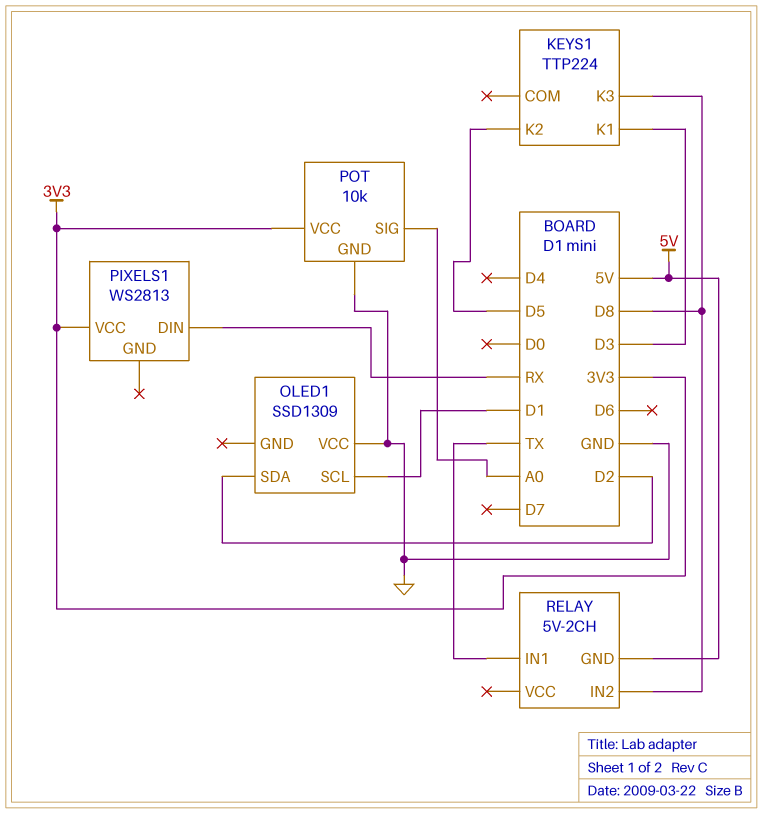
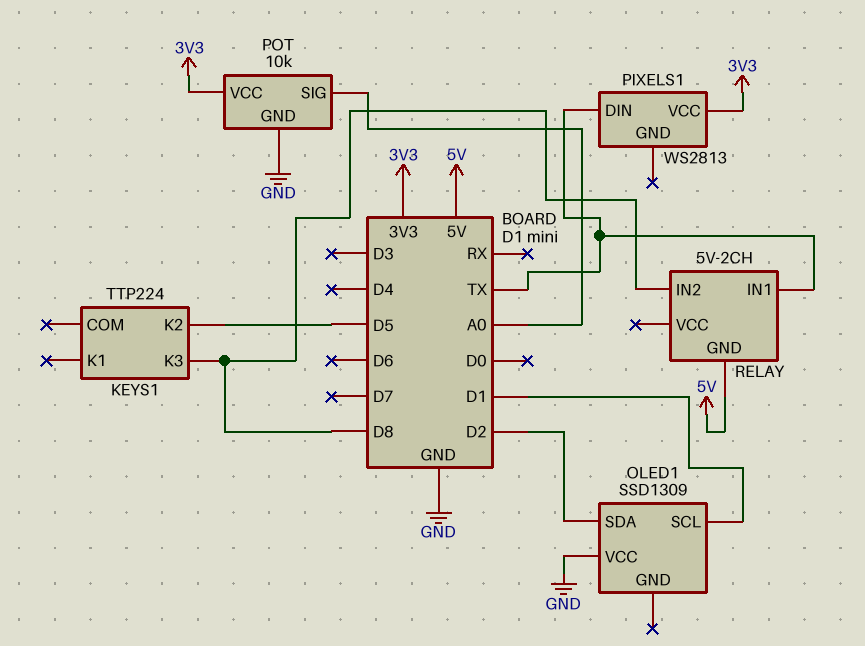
KEYS1 pin K1: D3 -> none
PIXELS1 pin DIN: RX -> TX

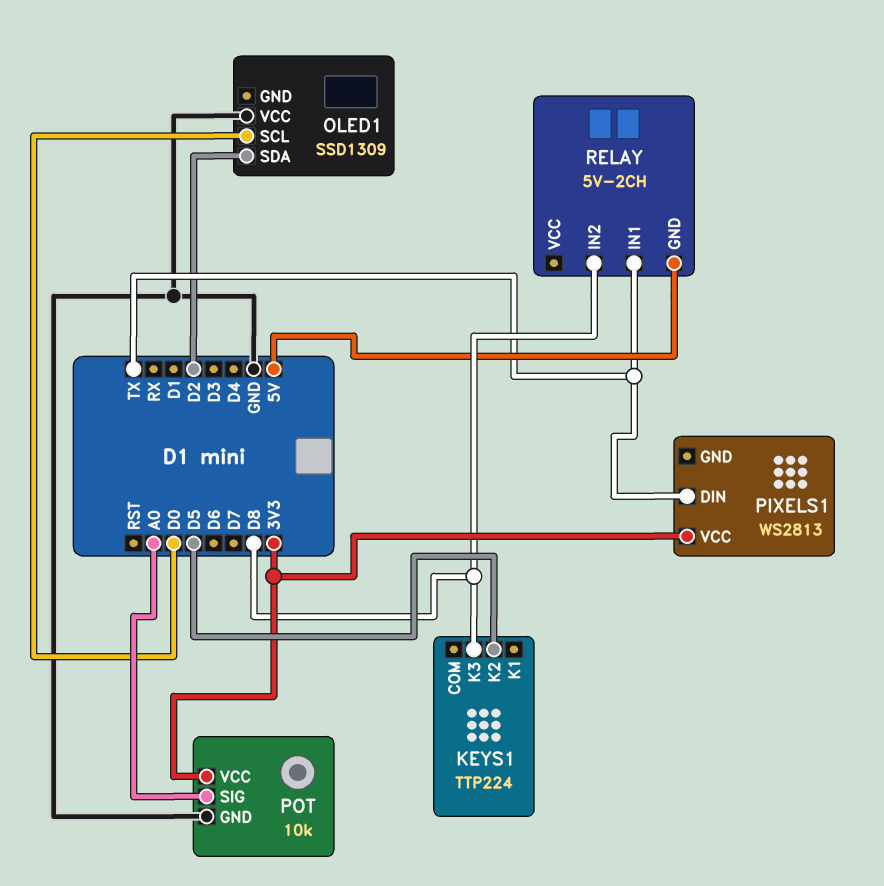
OLED1 pin SCL: D1 -> D0

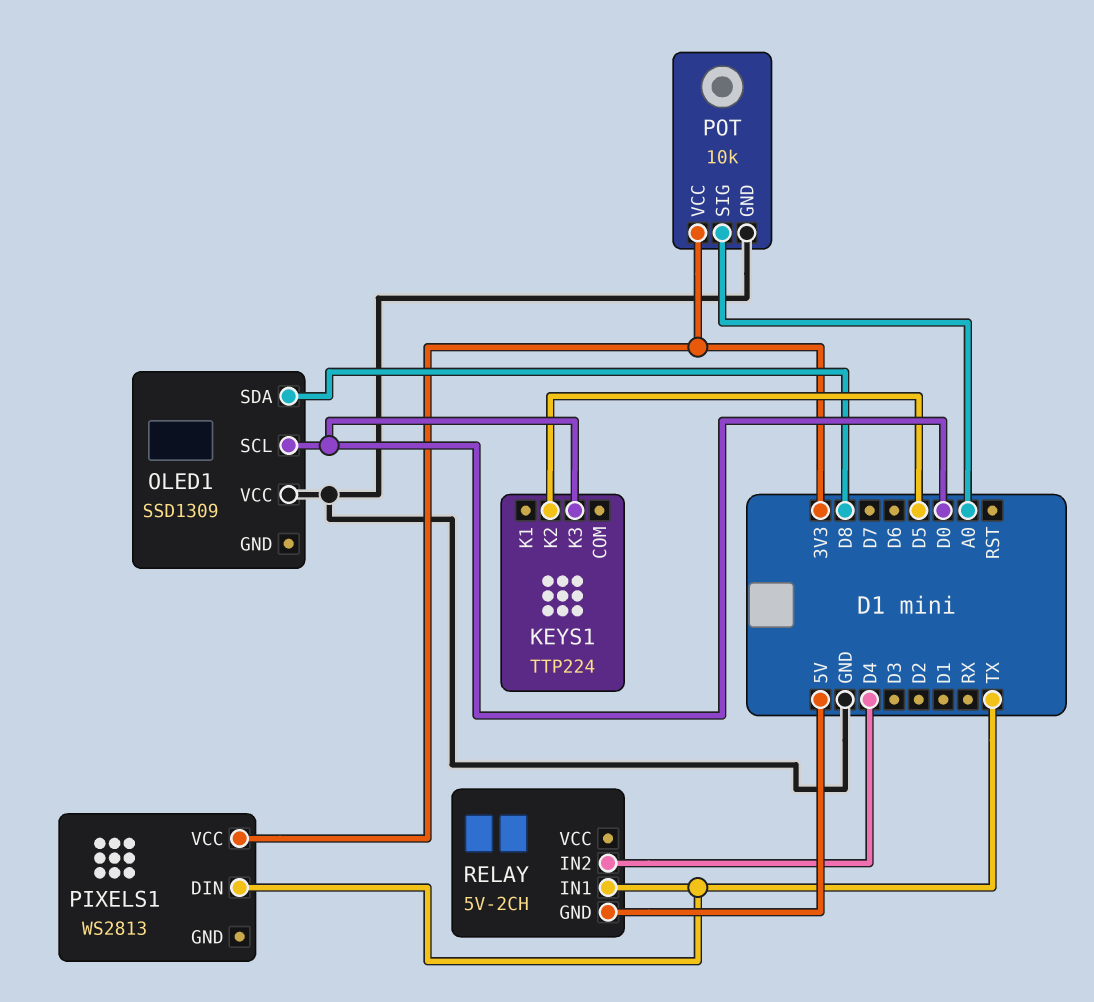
KEYS1 pin K3: D8 -> D0
OLED1 pin SDA: D2 -> D8
RELAY pin IN2: D8 -> D4

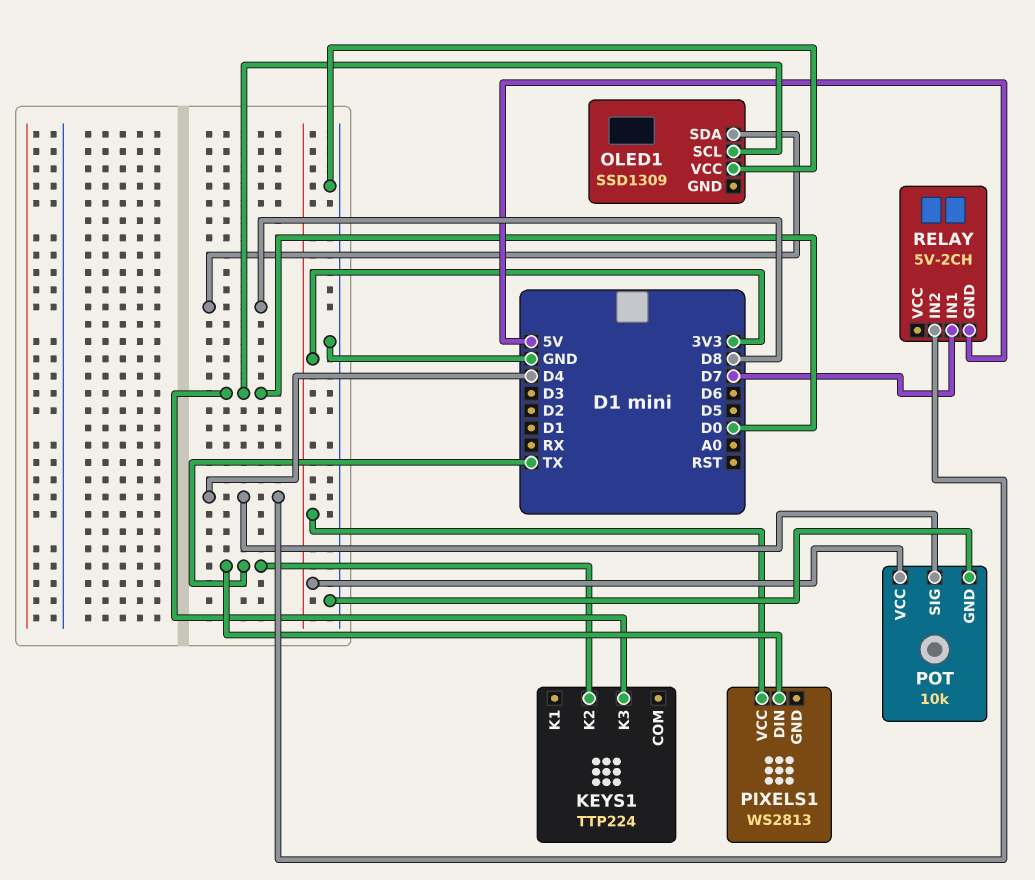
KEYS1 pin K2: D5 -> TX
POT pin SIG: A0 -> D4
RELAY pin IN1: TX -> D7

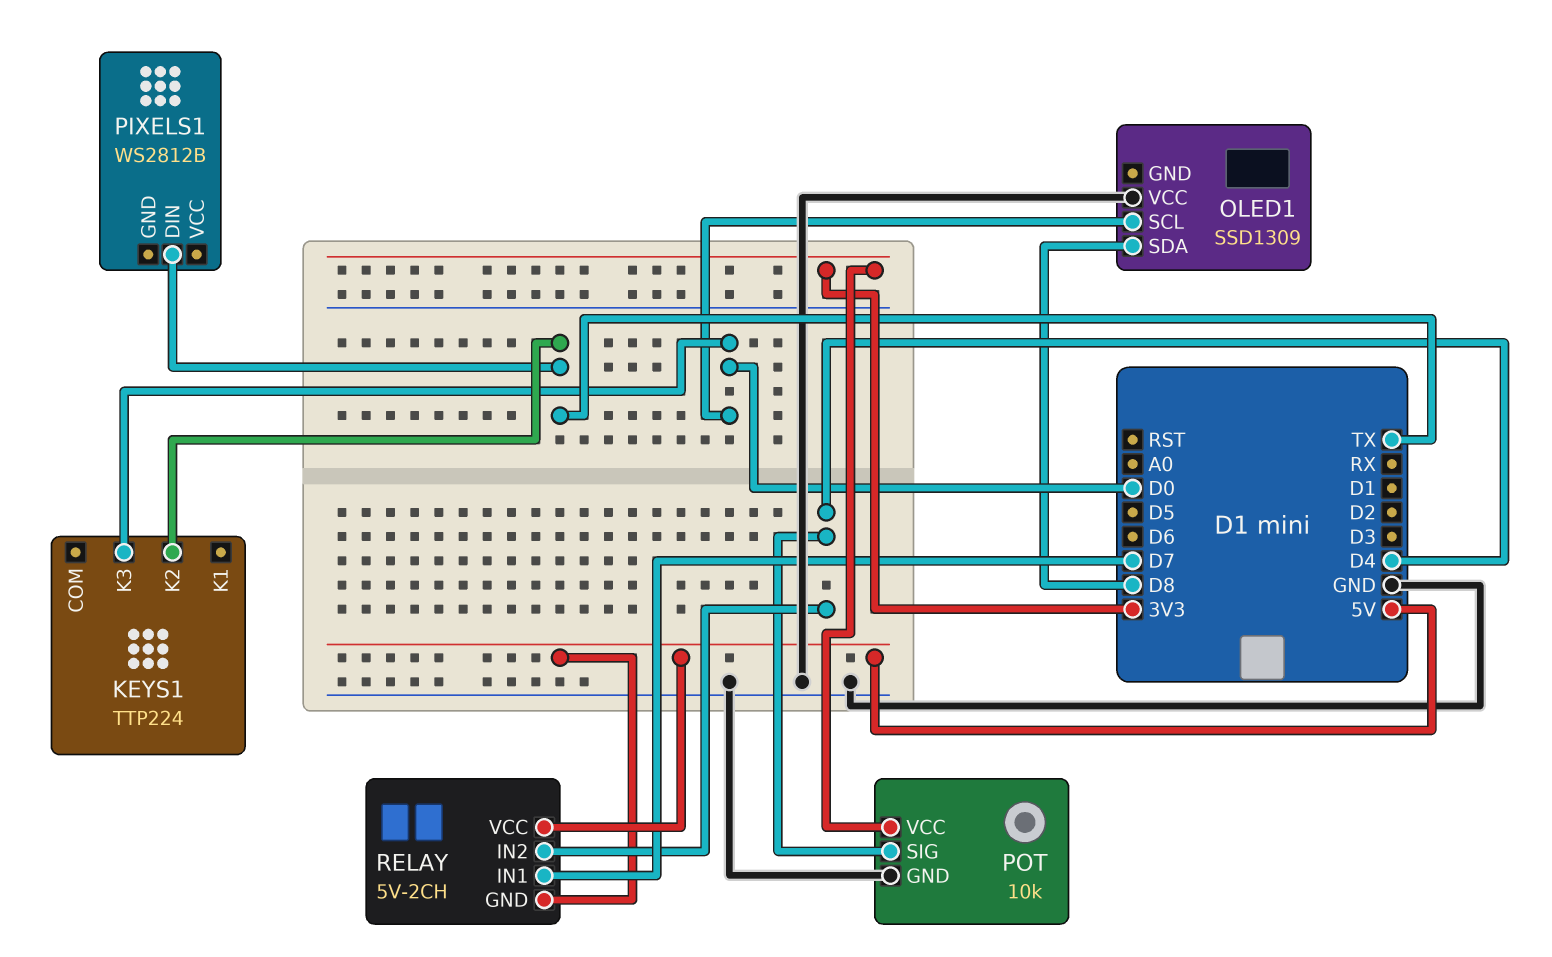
PIXELS1: WS2813 -> WS2812B
PIXELS1 pin VCC: 3V3 -> none
RELAY pin VCC: none -> 5V

